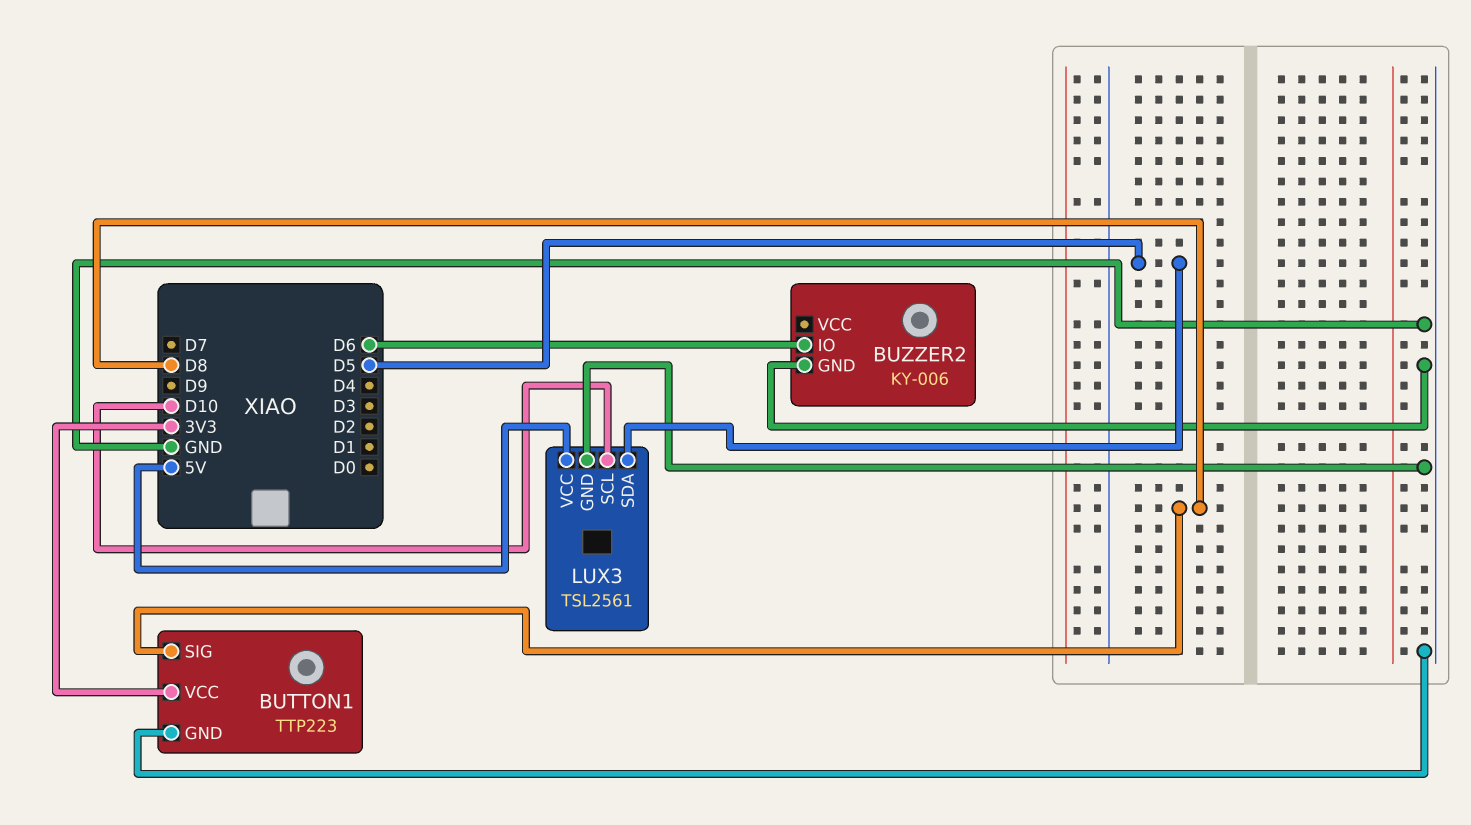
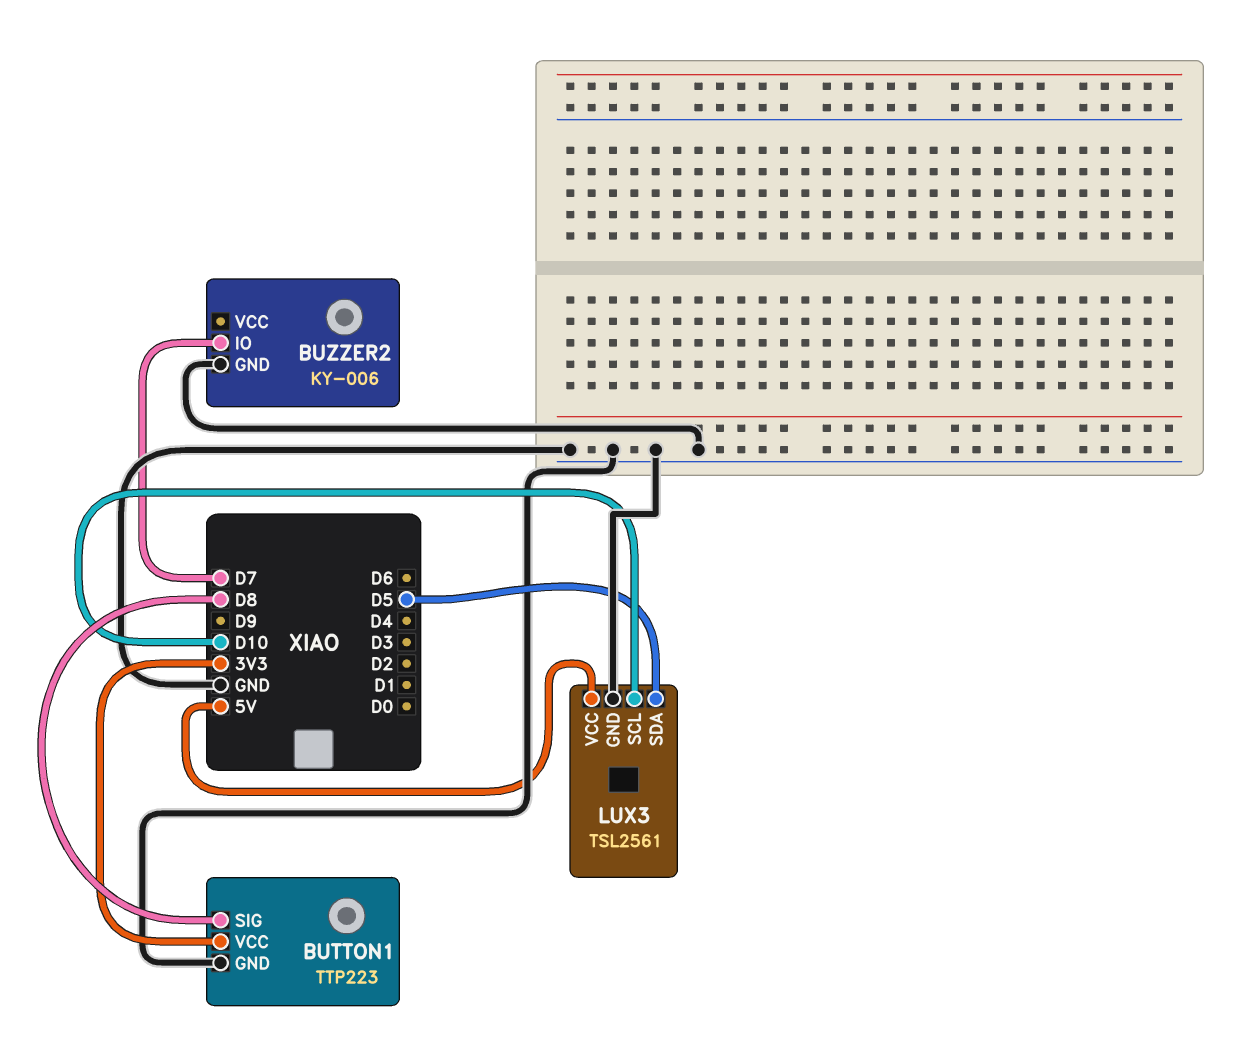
BUZZER2 pin IO: D6 -> D7

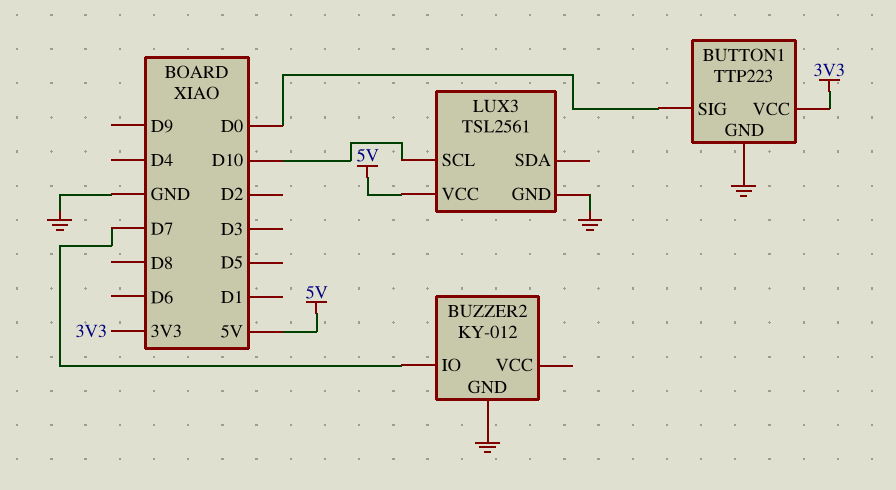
BUTTON1 pin SIG: D8 -> D0
BUZZER2: KY-006 -> KY-012
LUX3 pin SDA: D5 -> none

